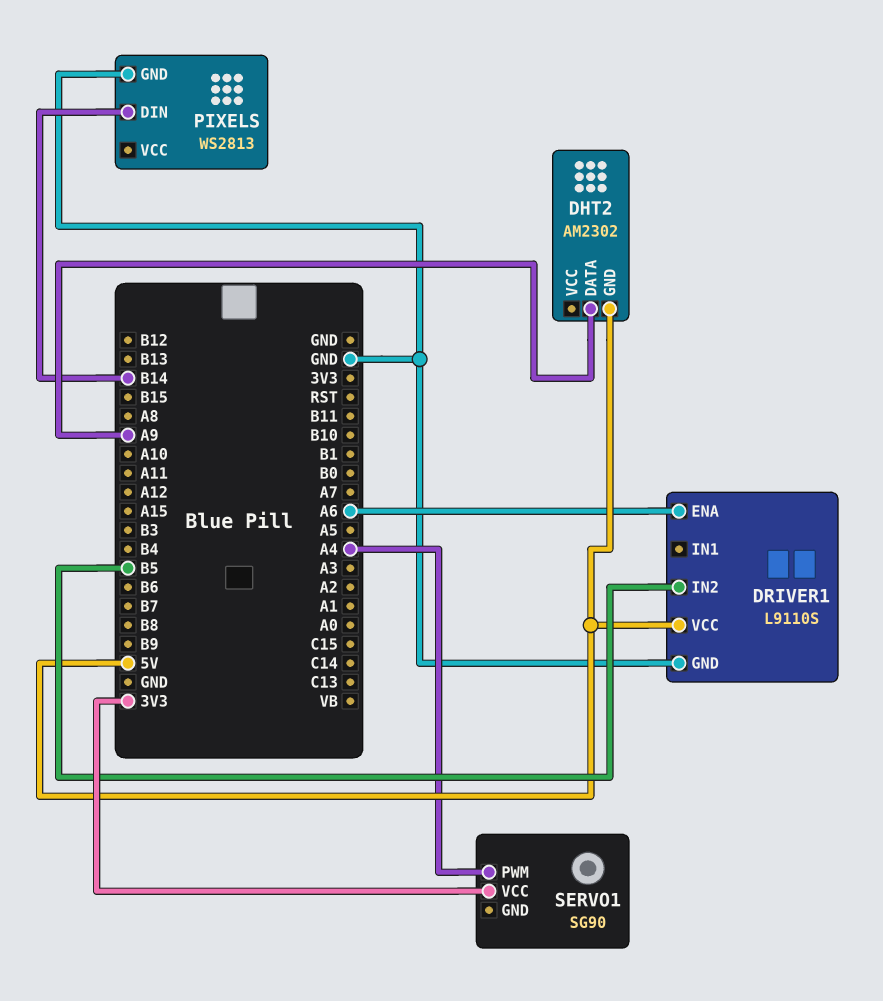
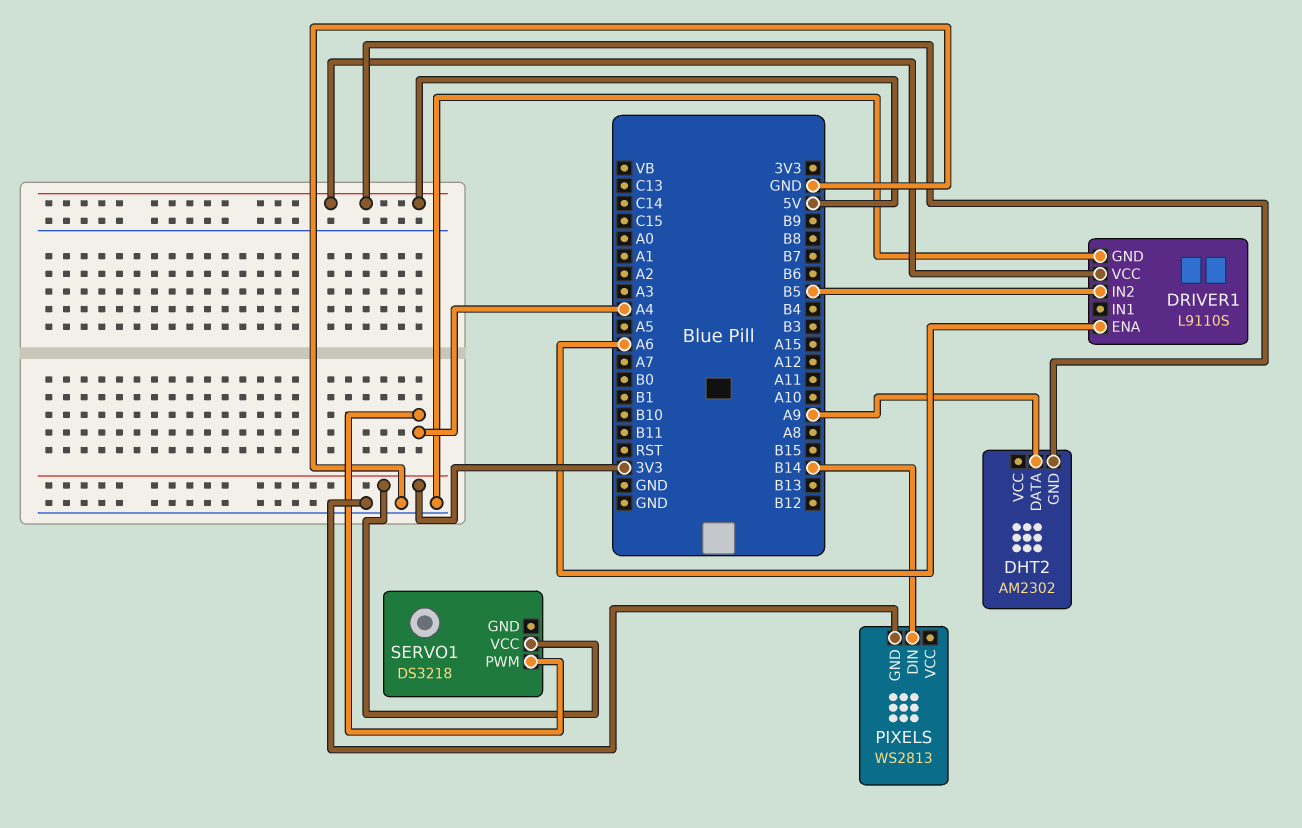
SERVO1: SG90 -> DS3218

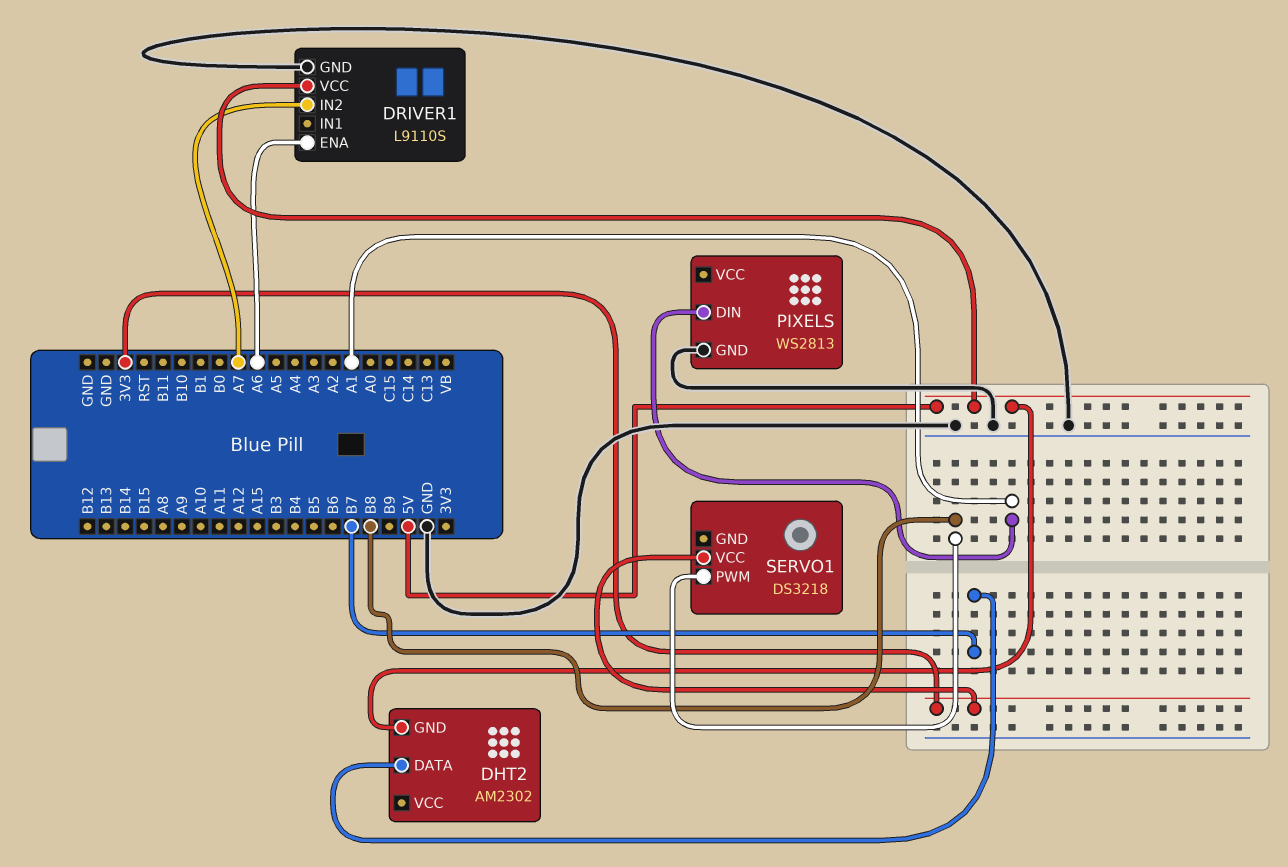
DHT2 pin DATA: A9 -> B7
DRIVER1 pin IN2: B5 -> A7
PIXELS pin DIN: B14 -> A1
SERVO1 pin PWM: A4 -> B8

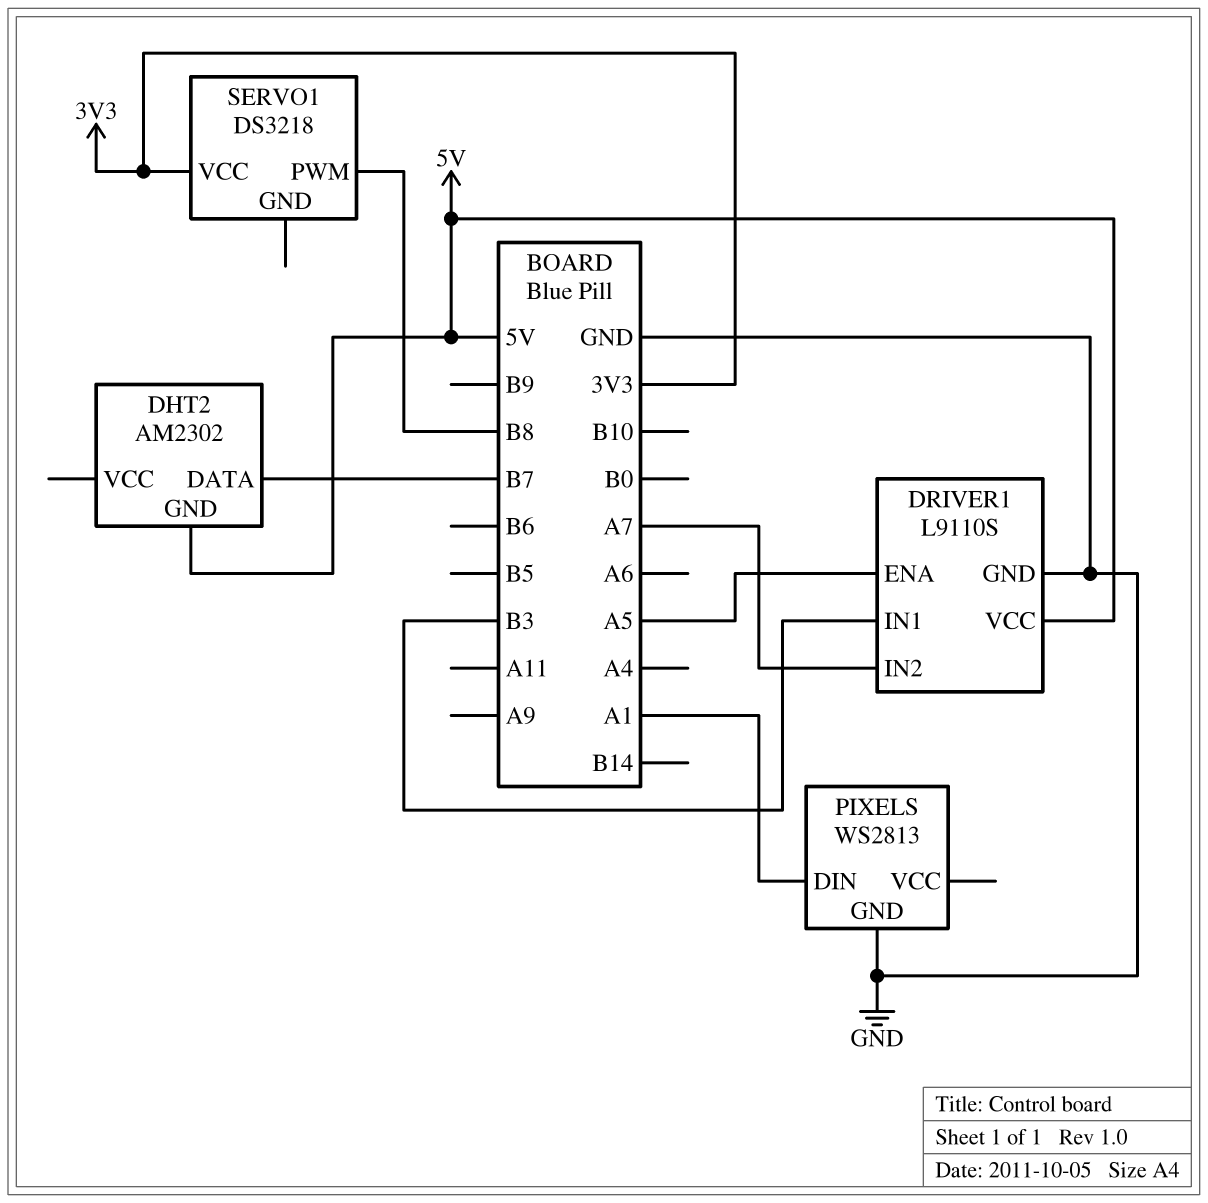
DRIVER1 pin ENA: A6 -> A5
DRIVER1 pin IN1: none -> B3

